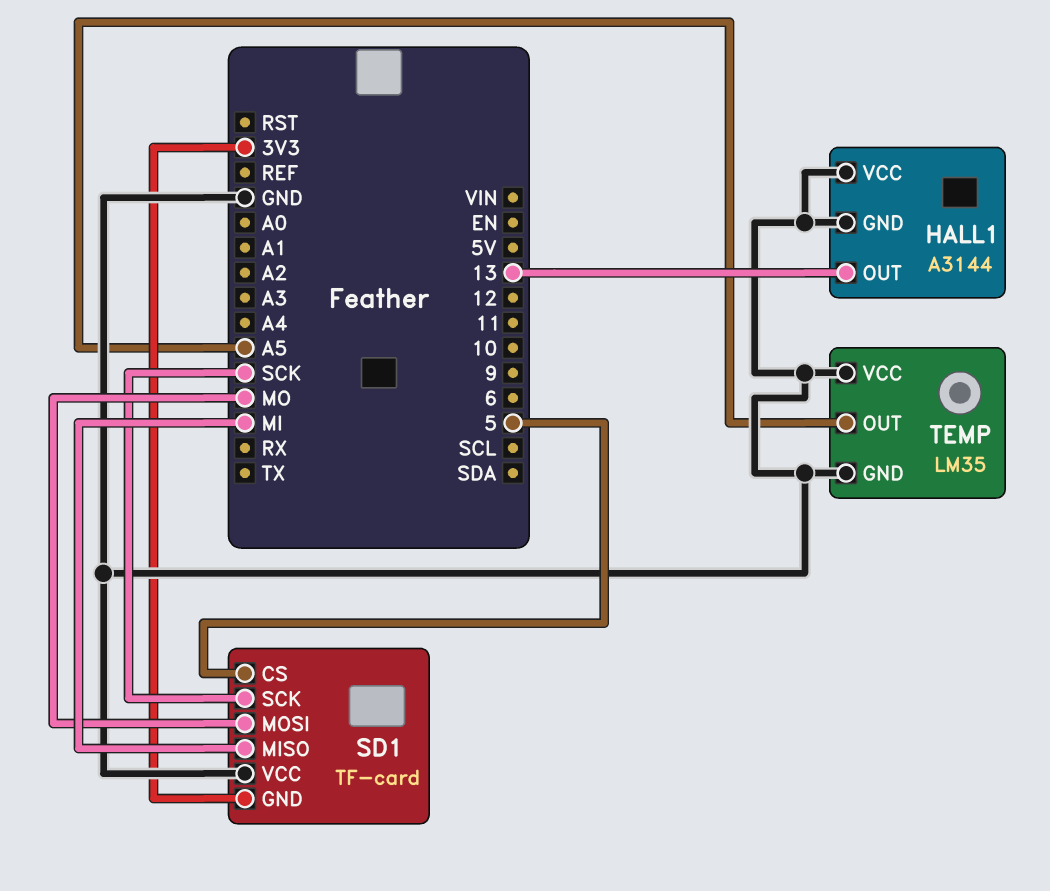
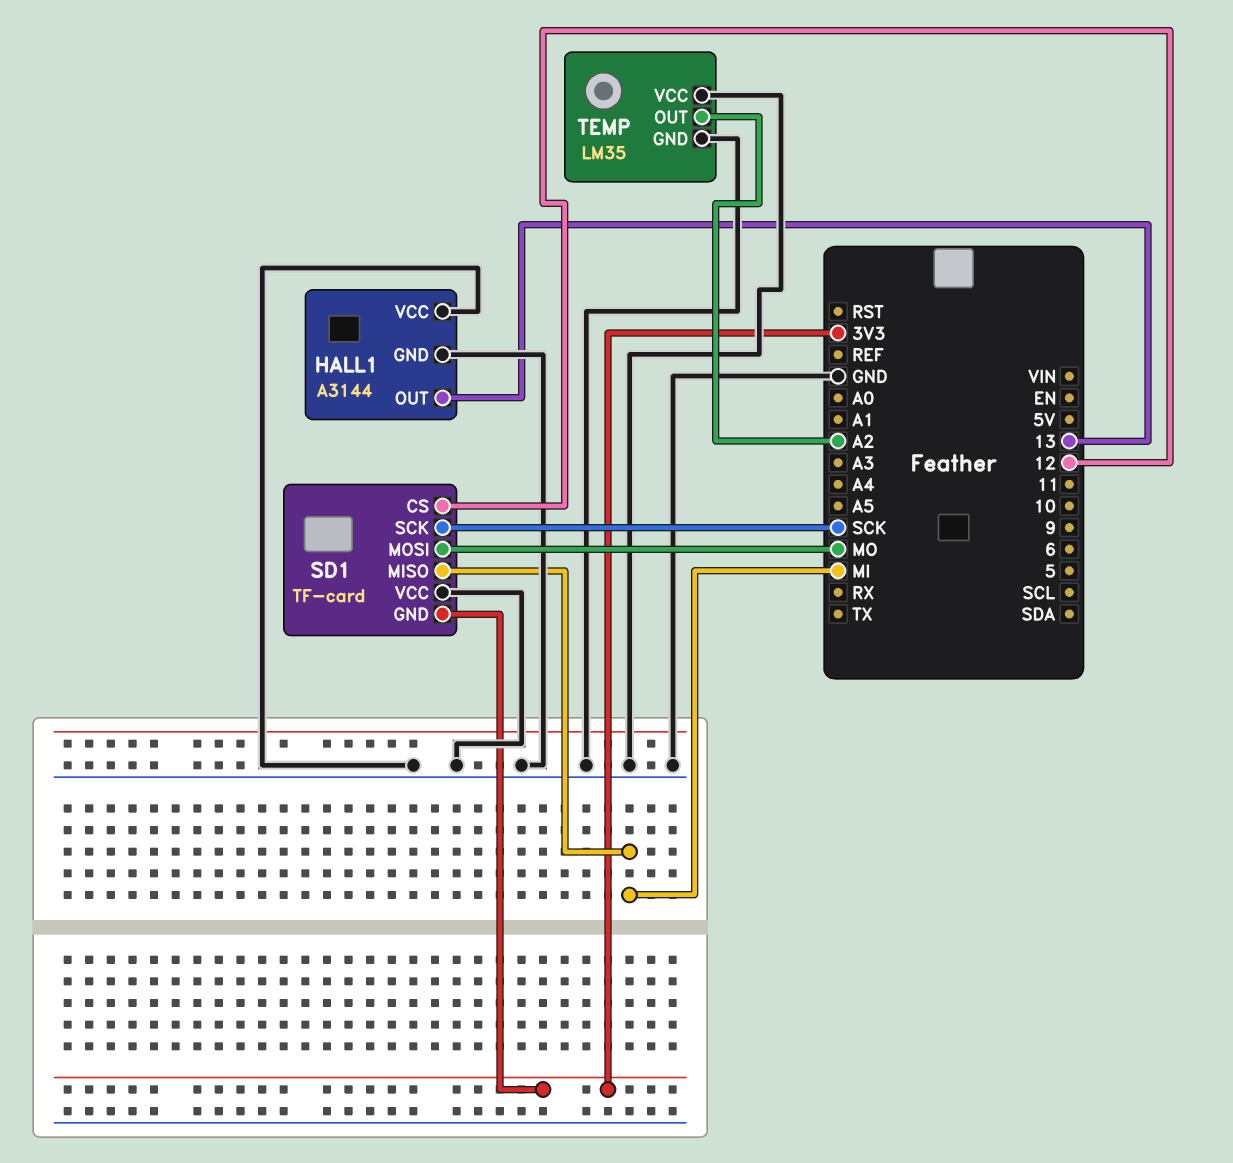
SD1 pin CS: 5 -> 12
TEMP pin OUT: A5 -> A2

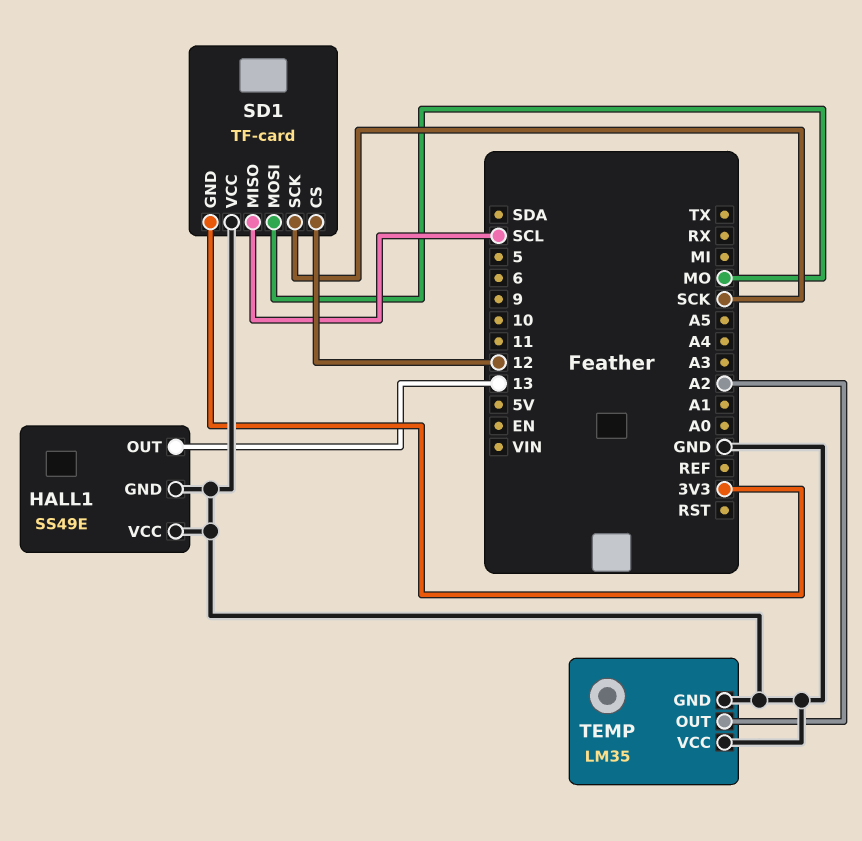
HALL1: A3144 -> SS49E
SD1 pin MISO: MI -> SCL

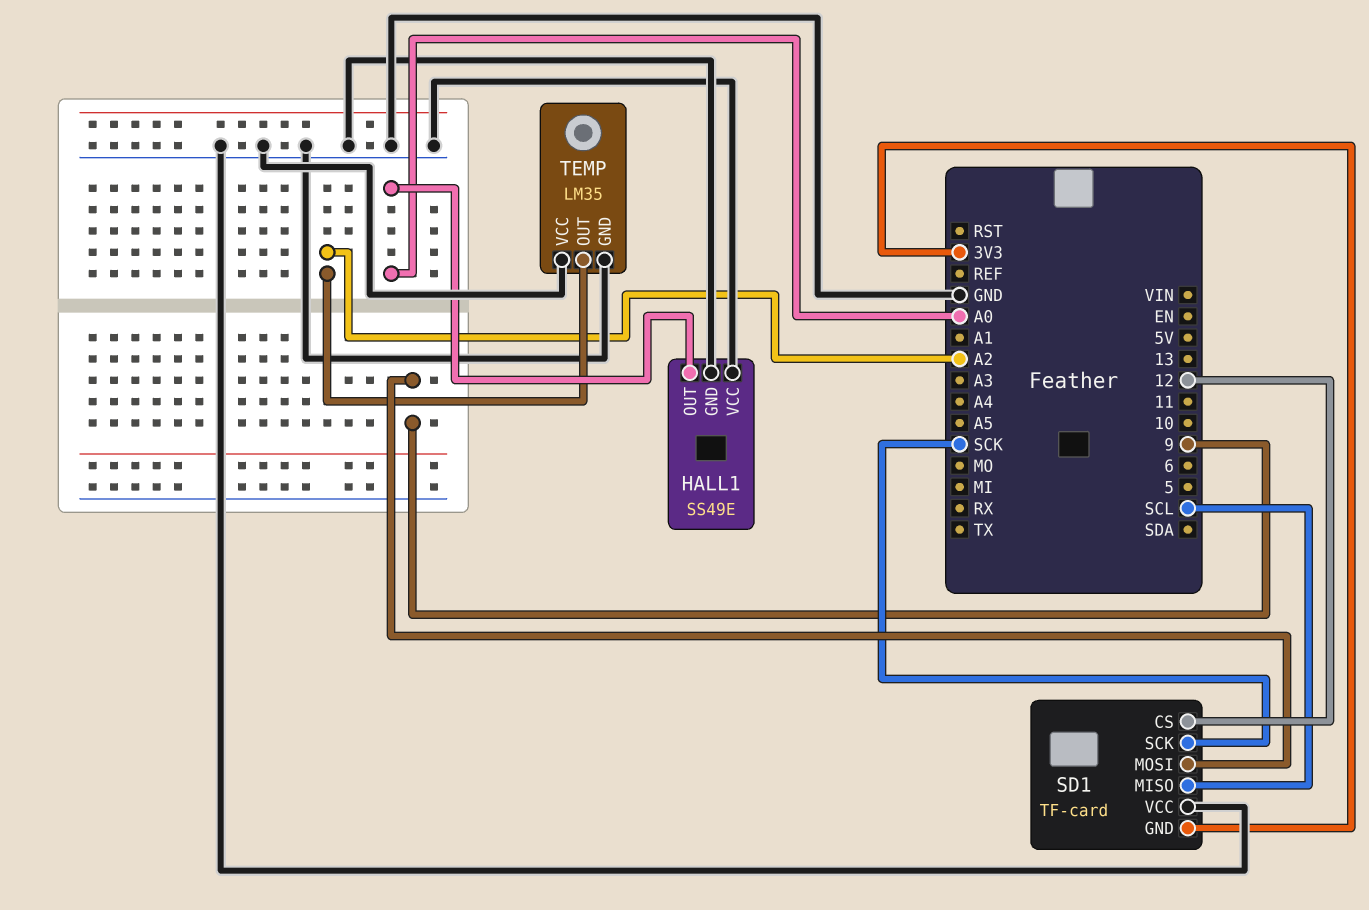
HALL1 pin OUT: 13 -> A0
SD1 pin MOSI: MO -> 9

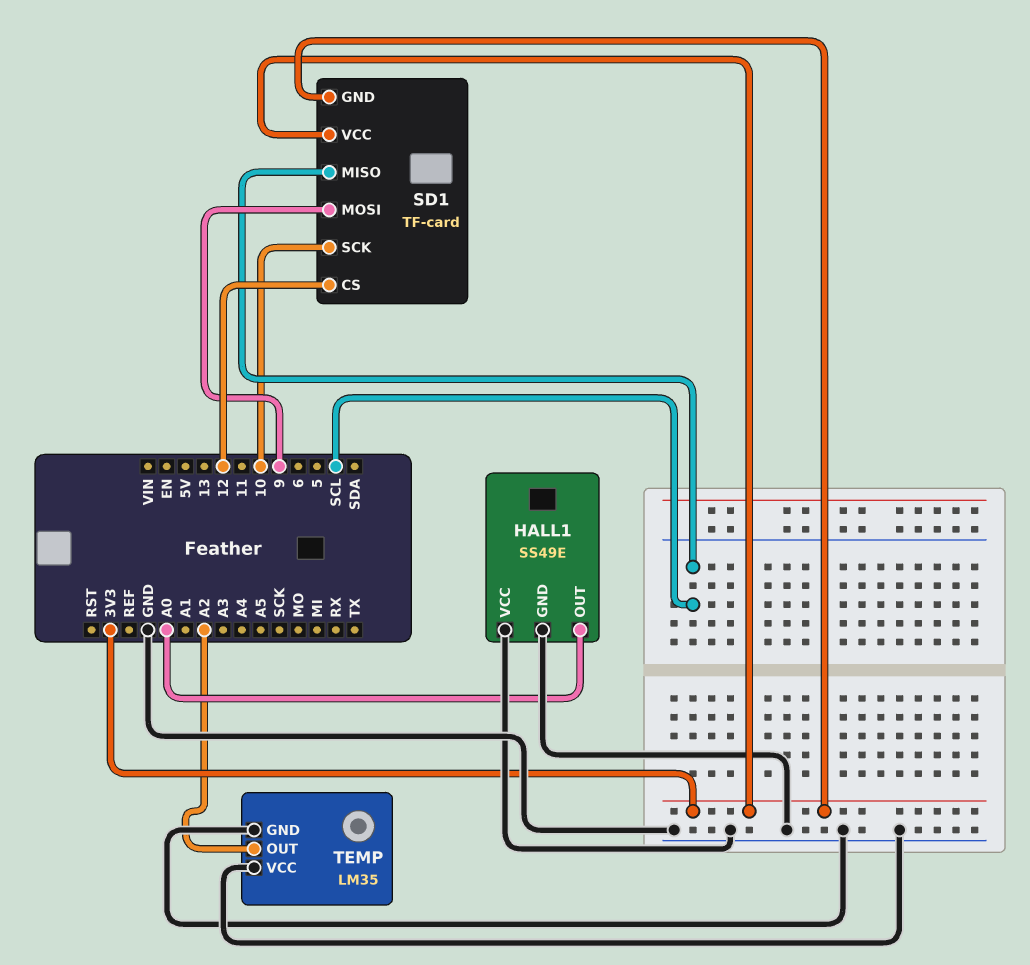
SD1 pin SCK: SCK -> 10
SD1 pin VCC: GND -> 3V3

